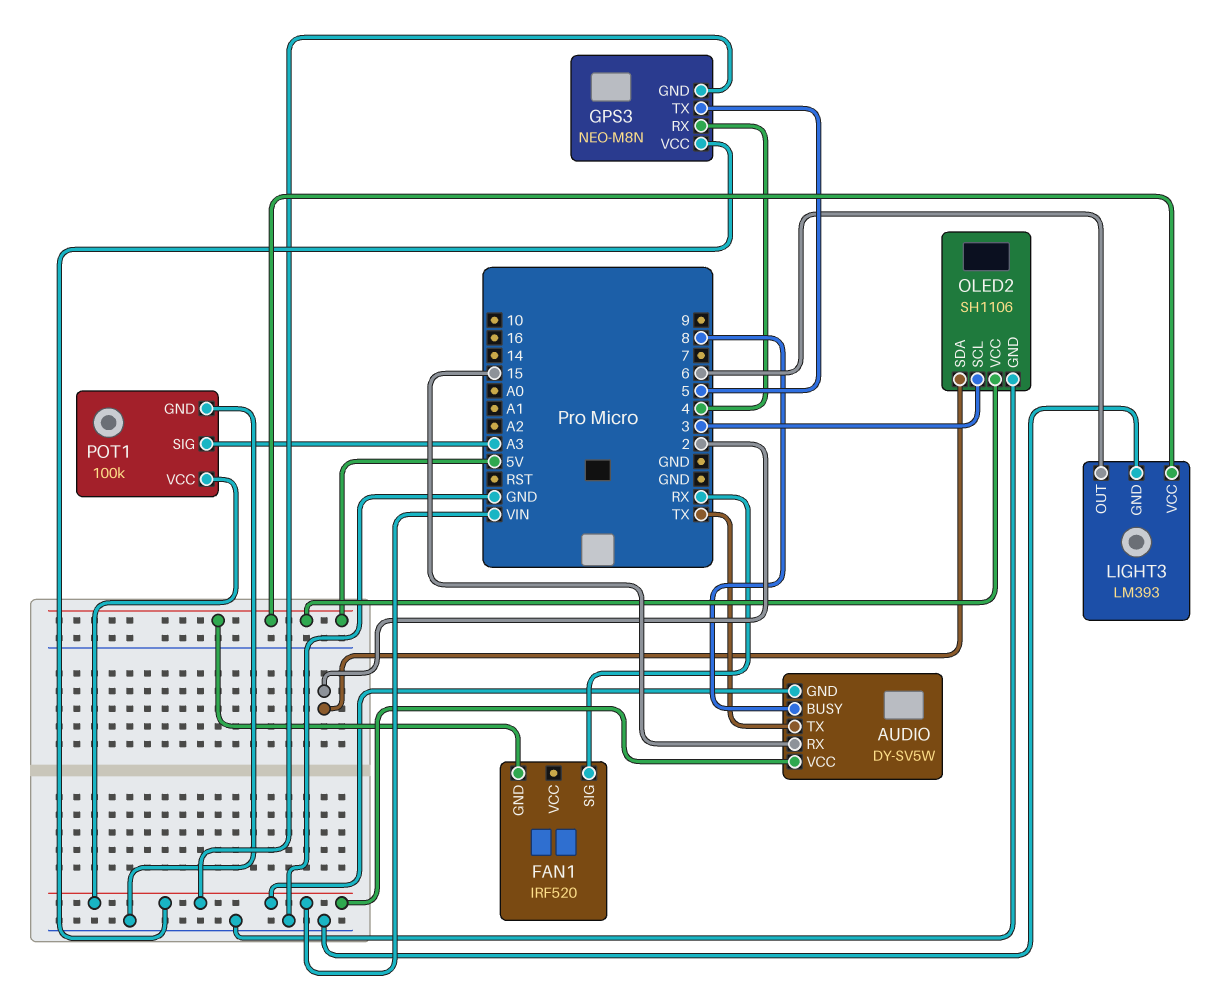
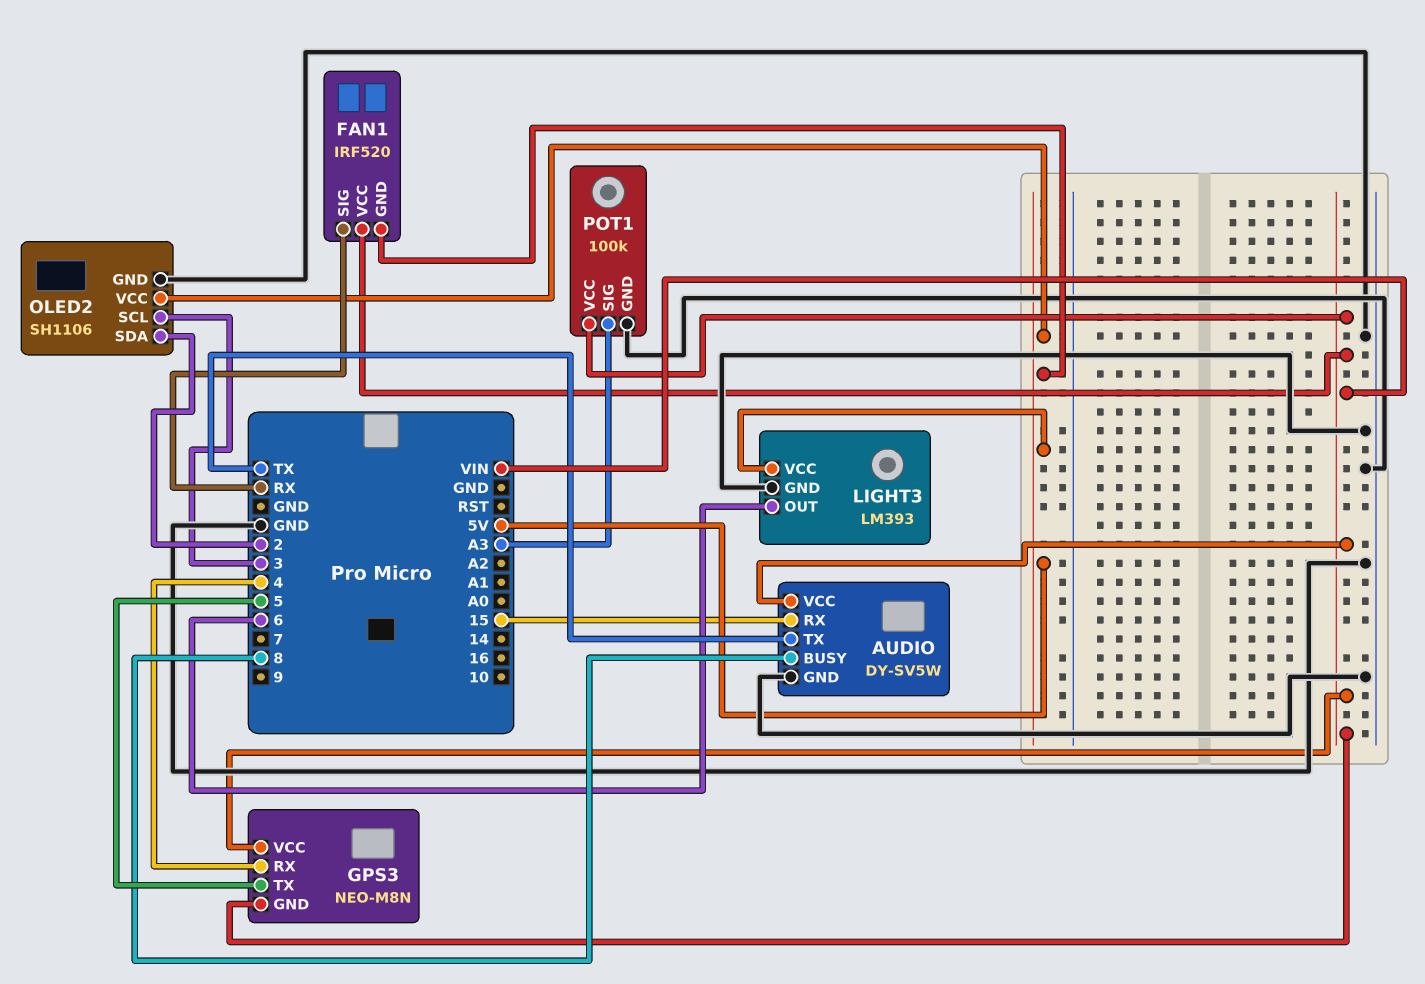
AUDIO pin GND: VIN -> GND
FAN1 pin VCC: none -> VIN

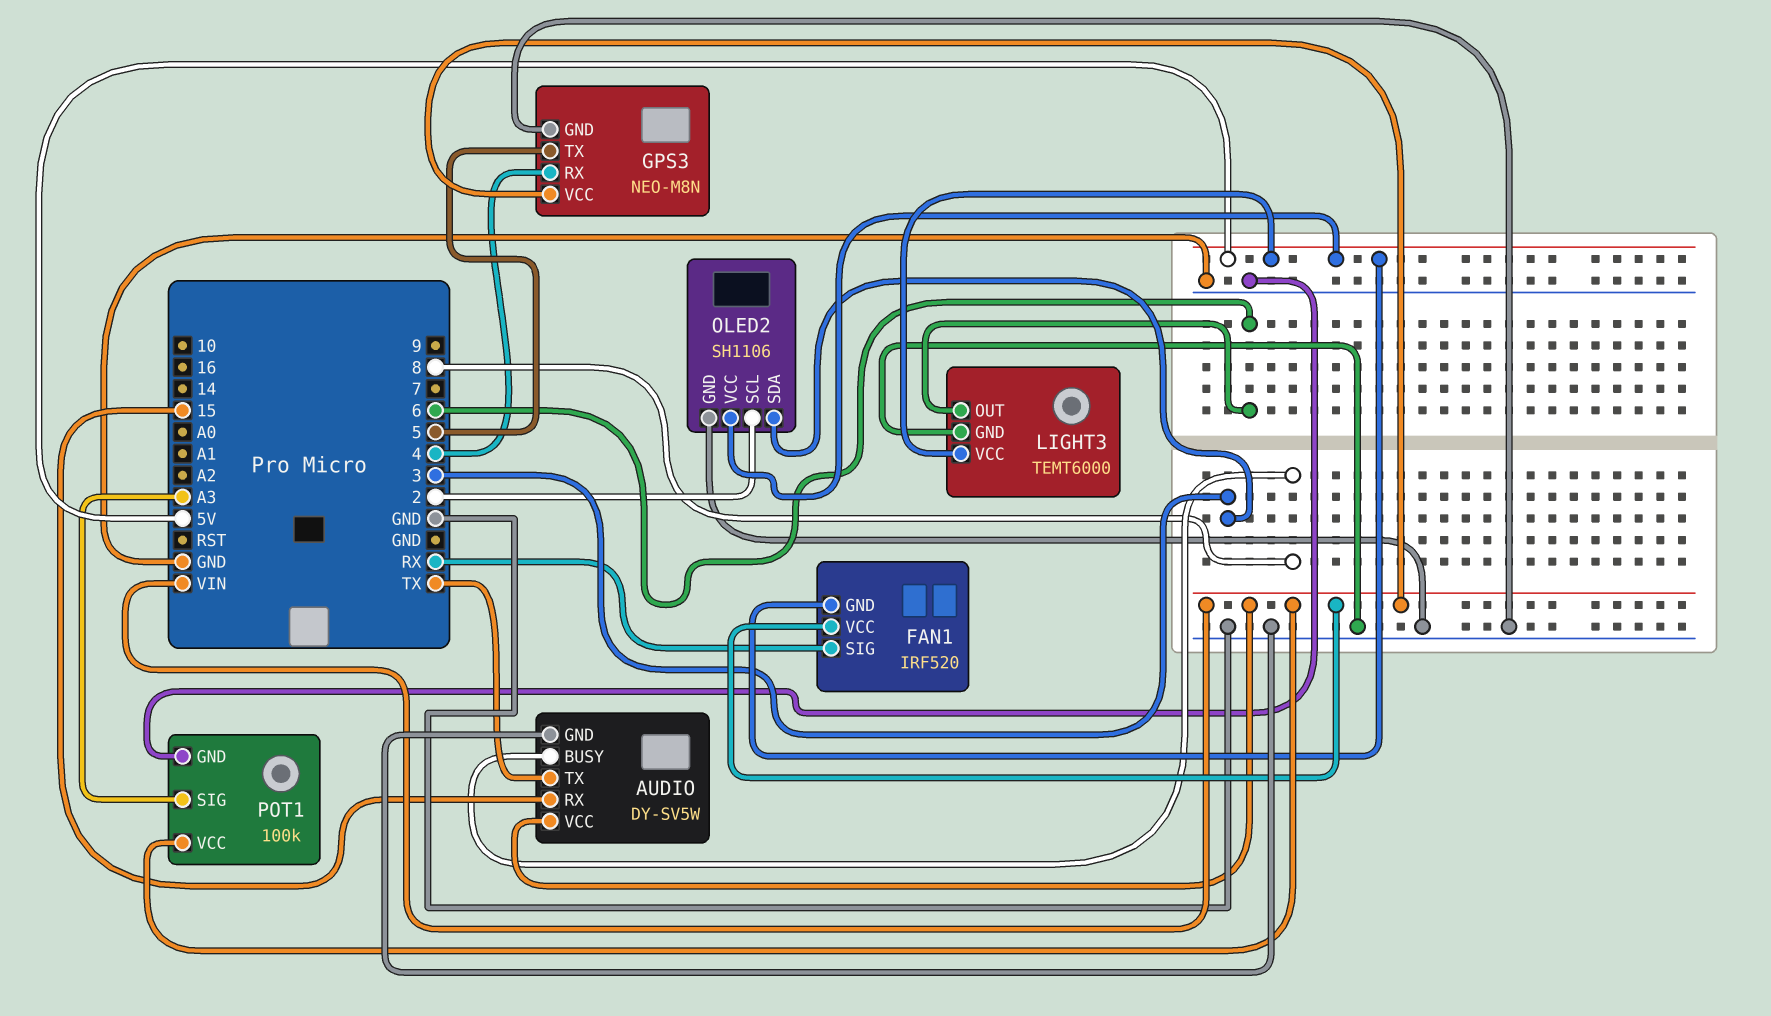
GPS3 pin GND: VIN -> GND
LIGHT3: LM393 -> TEMT6000
OLED2 pin SCL: 3 -> 2
OLED2 pin SDA: 2 -> 3

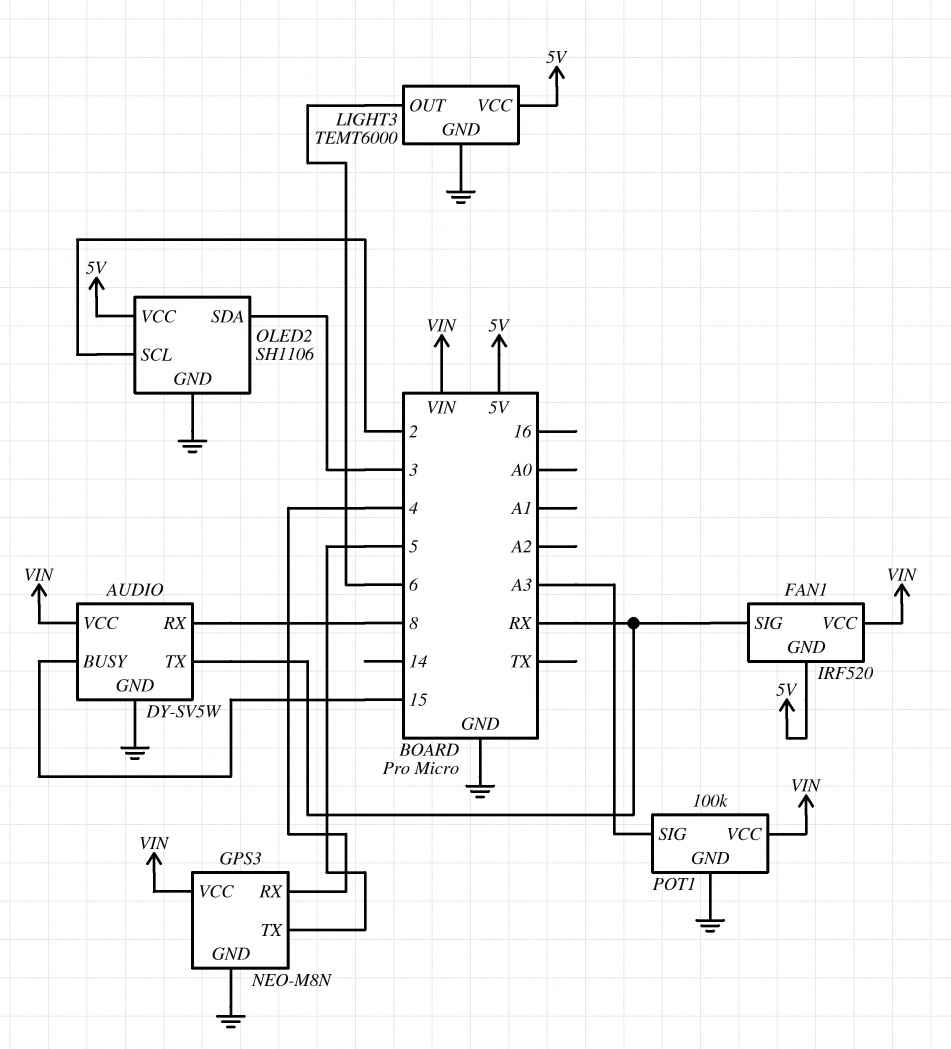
AUDIO pin BUSY: 8 -> 15
AUDIO pin RX: 15 -> 8
AUDIO pin TX: TX -> RX

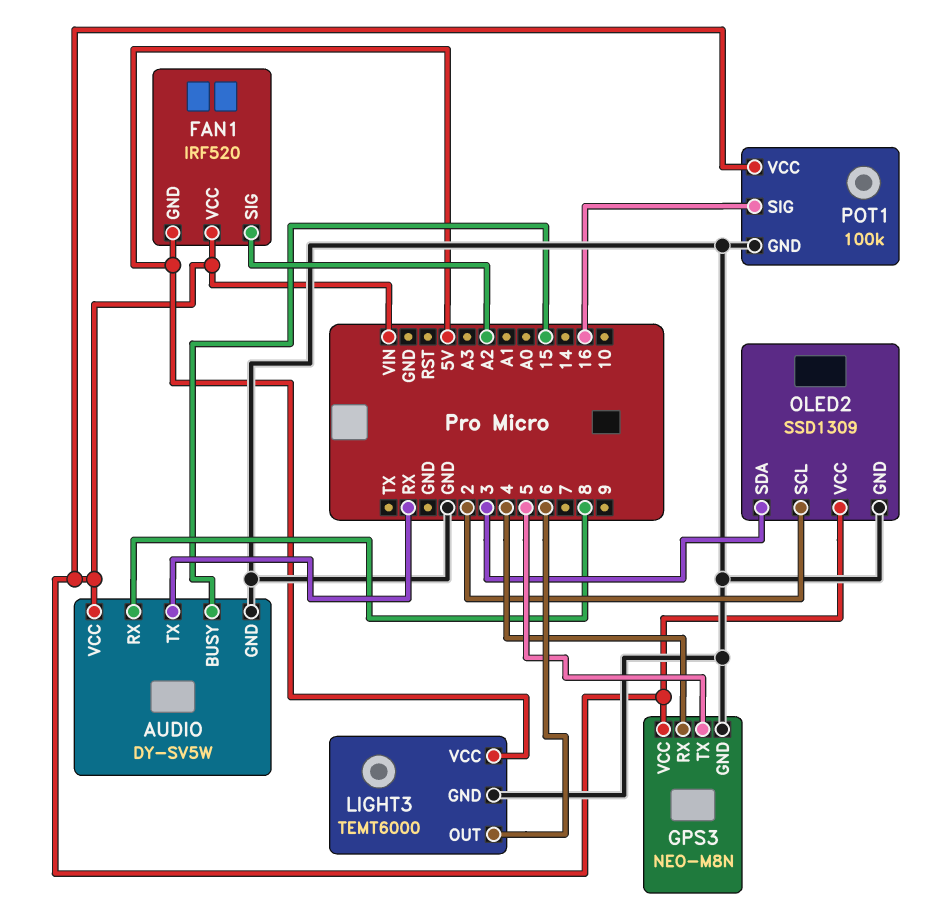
FAN1 pin SIG: RX -> A2
OLED2: SH1106 -> SSD1309
OLED2 pin VCC: 5V -> VIN
POT1 pin SIG: A3 -> 16

